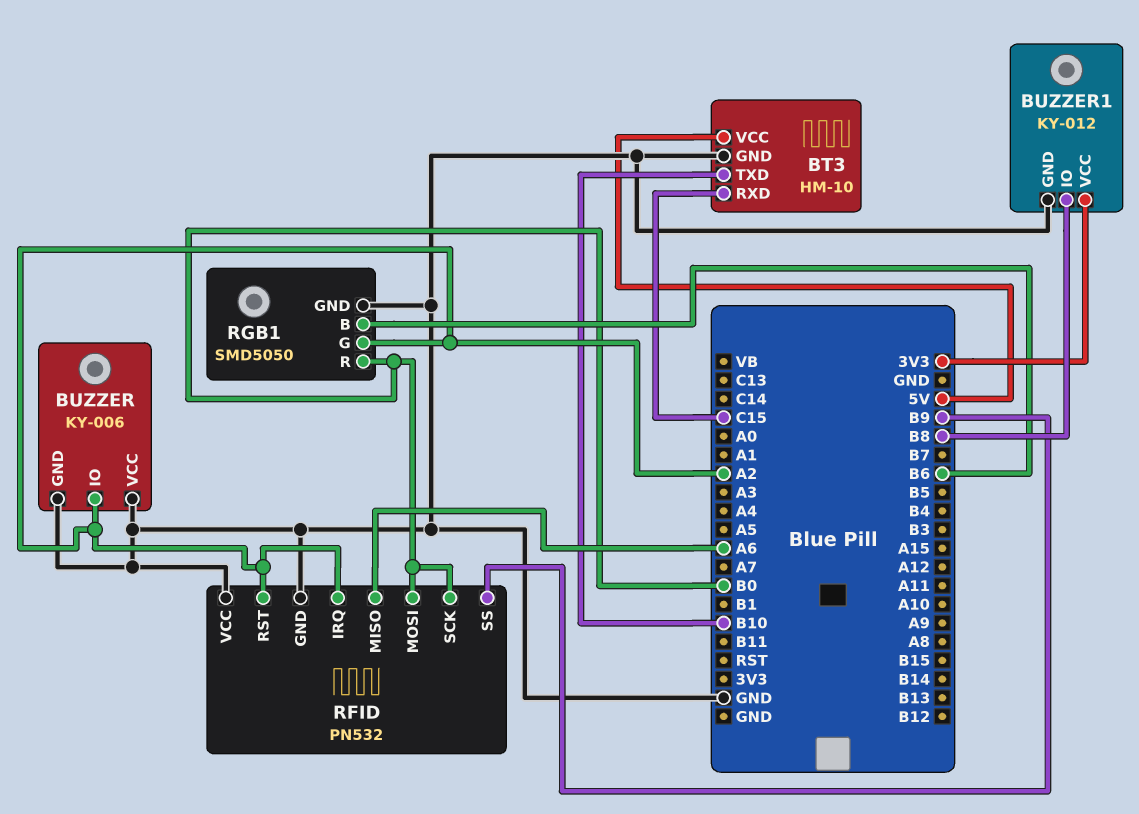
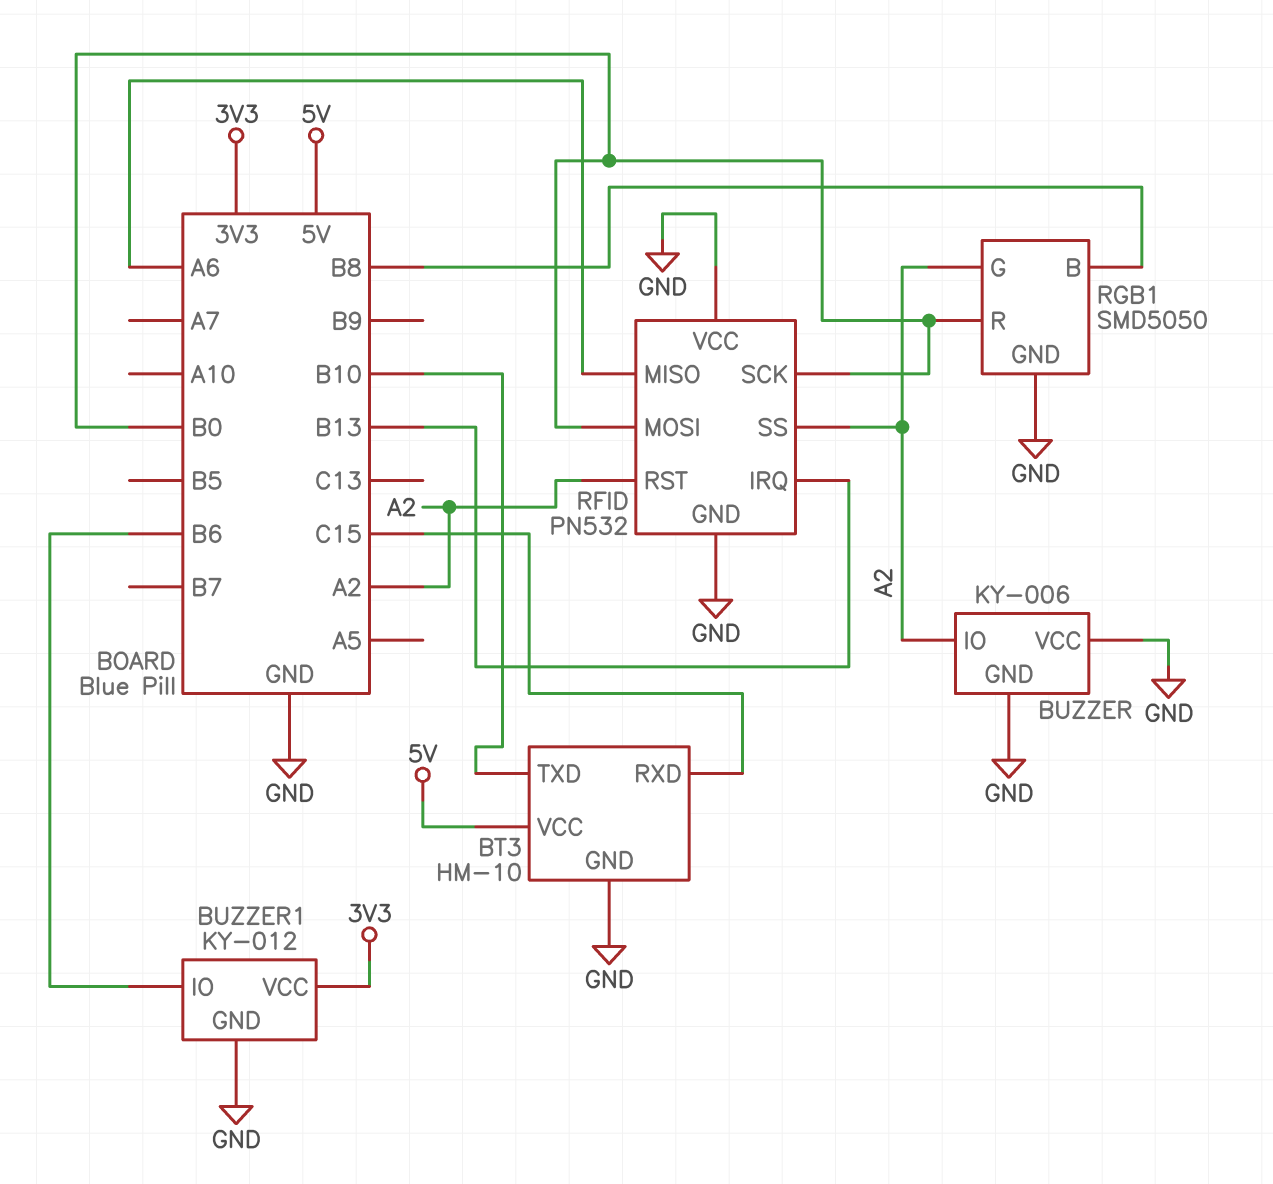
BUZZER1 pin IO: B8 -> B6
RFID pin IRQ: A2 -> B13
RFID pin SS: B9 -> A2
RGB1 pin B: B6 -> B8

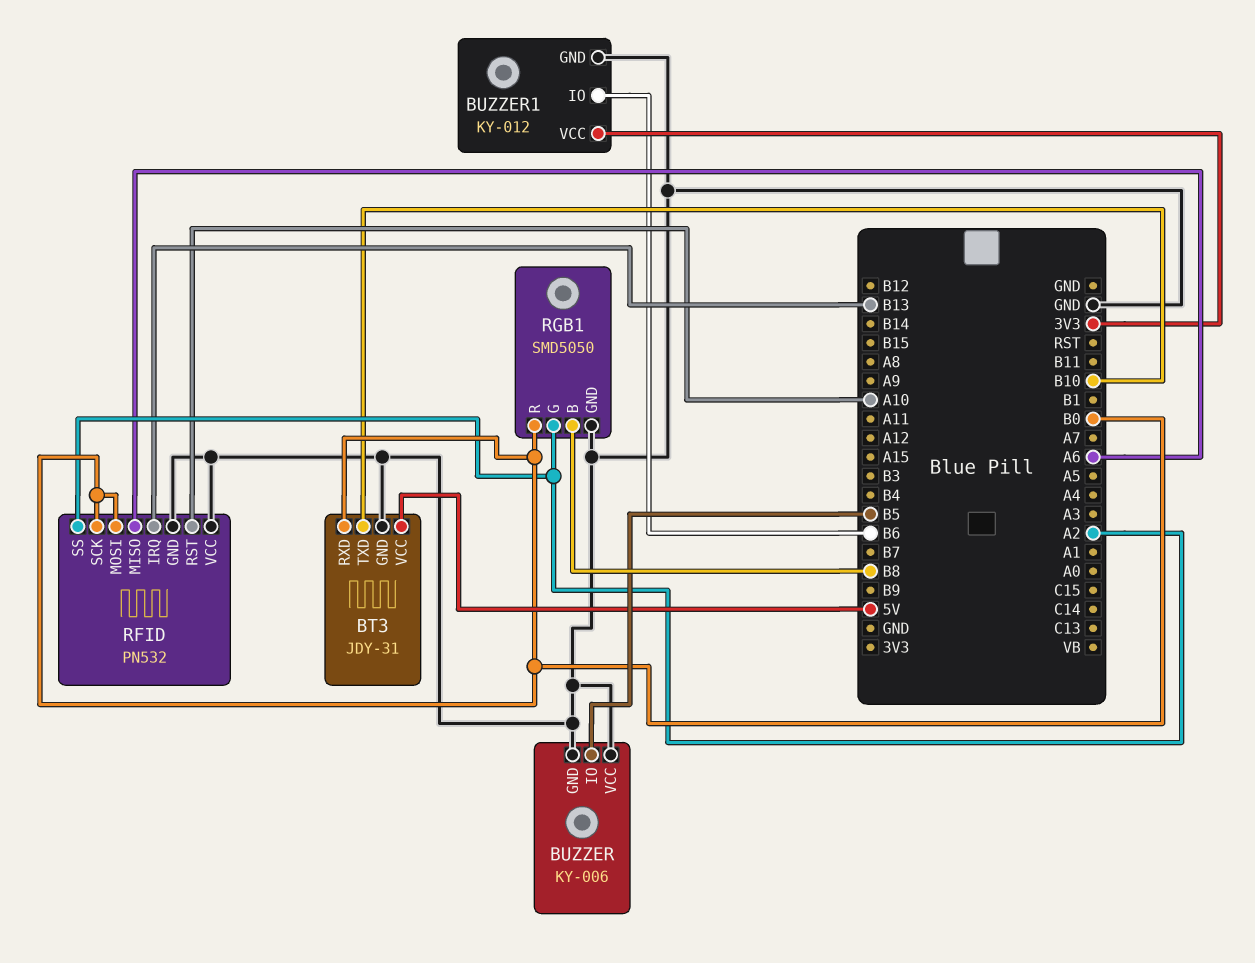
BT3: HM-10 -> JDY-31
BT3 pin RXD: C15 -> B0
BUZZER pin IO: A2 -> B5
RFID pin RST: A2 -> A10

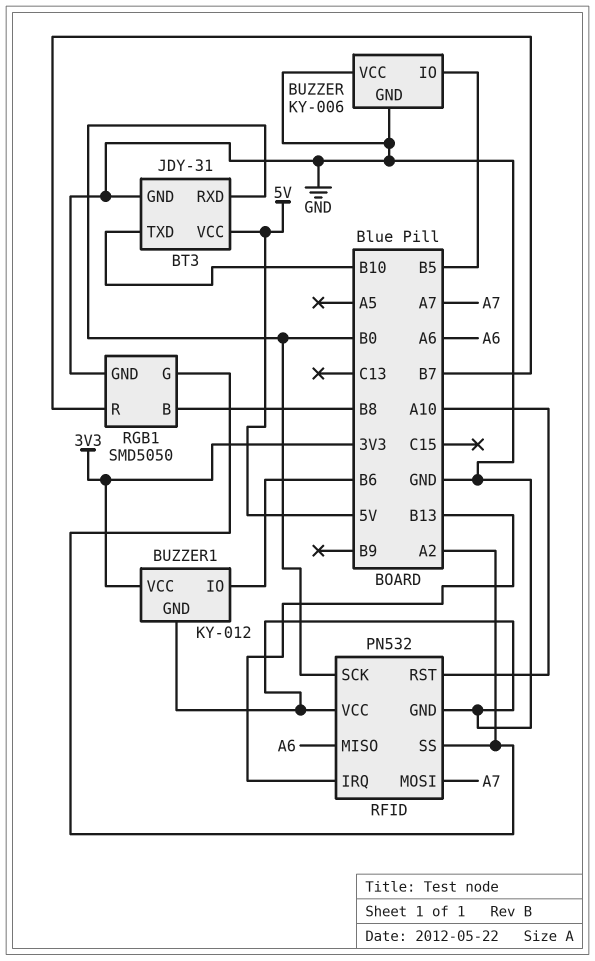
RFID pin MOSI: B0 -> A7
RGB1 pin R: B0 -> B7

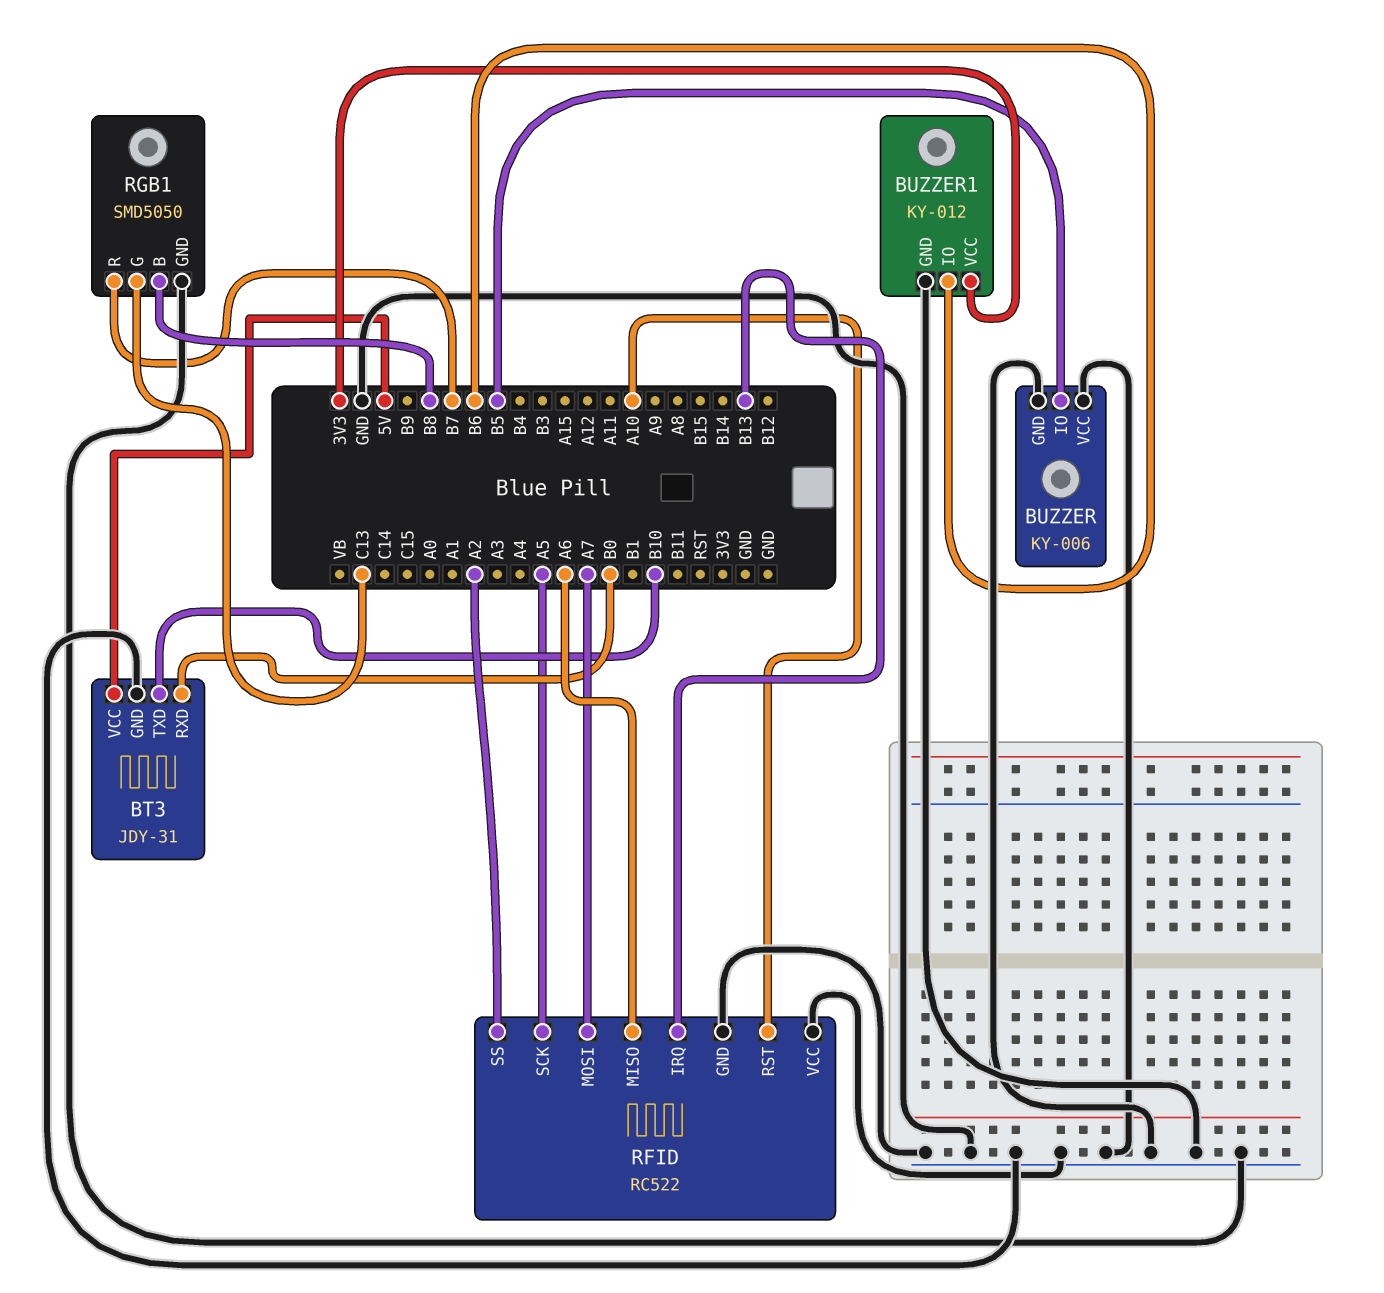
RFID: PN532 -> RC522
RFID pin SCK: B0 -> A5
RGB1 pin G: A2 -> C13

